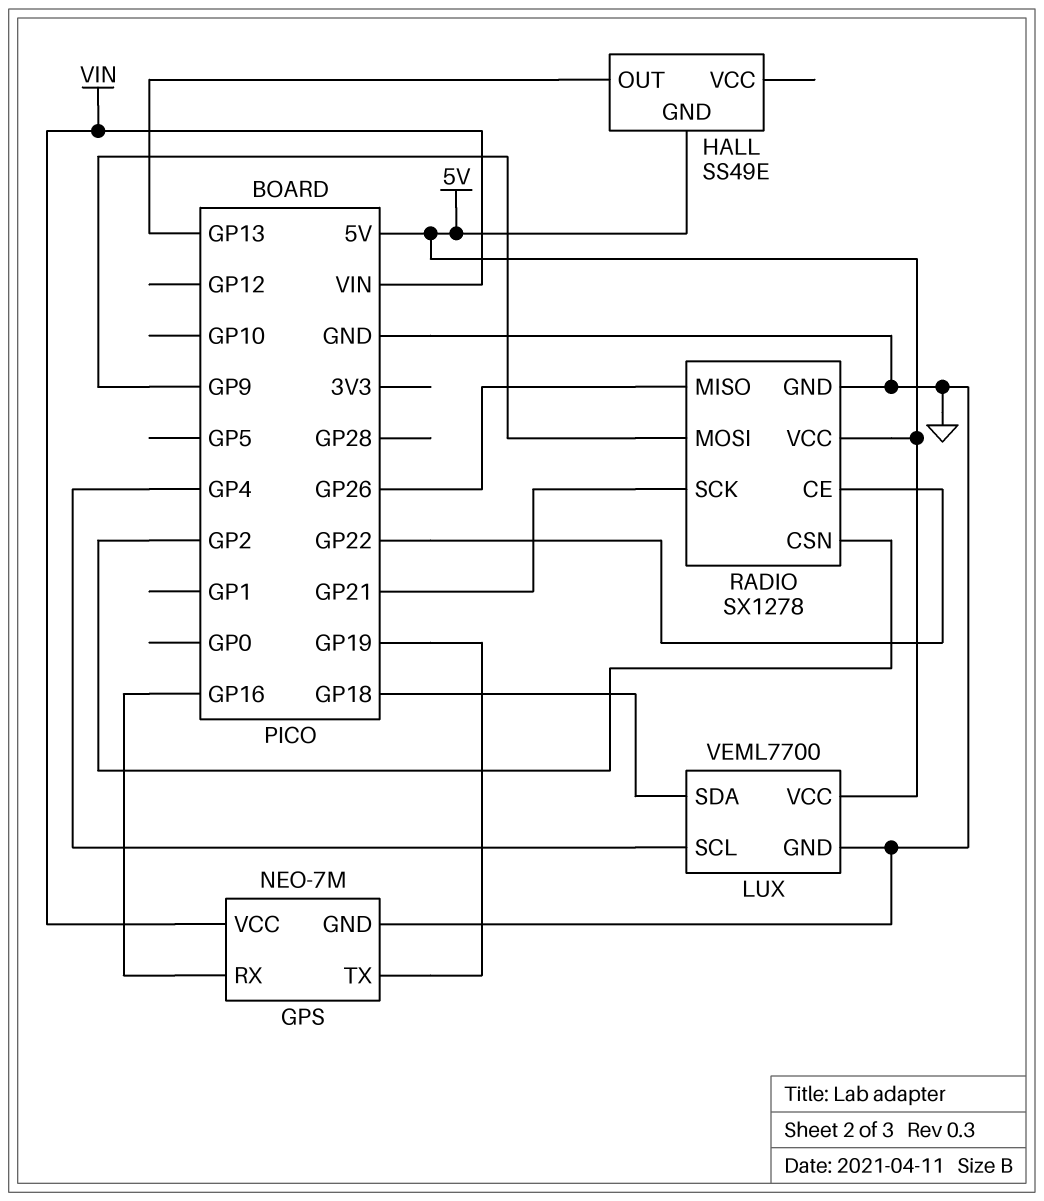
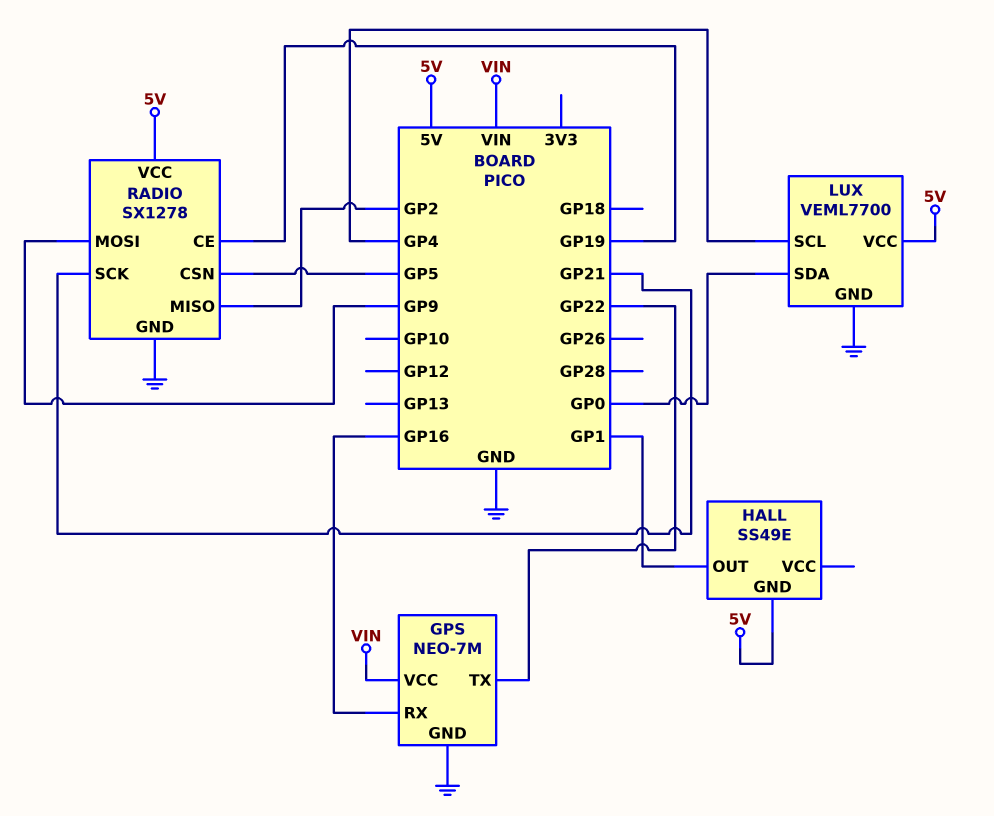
GPS pin TX: GP19 -> GP22
HALL pin OUT: GP13 -> GP1
LUX pin SDA: GP18 -> GP0
RADIO pin CE: GP22 -> GP19
RADIO pin CSN: GP2 -> GP5
RADIO pin MISO: GP26 -> GP2

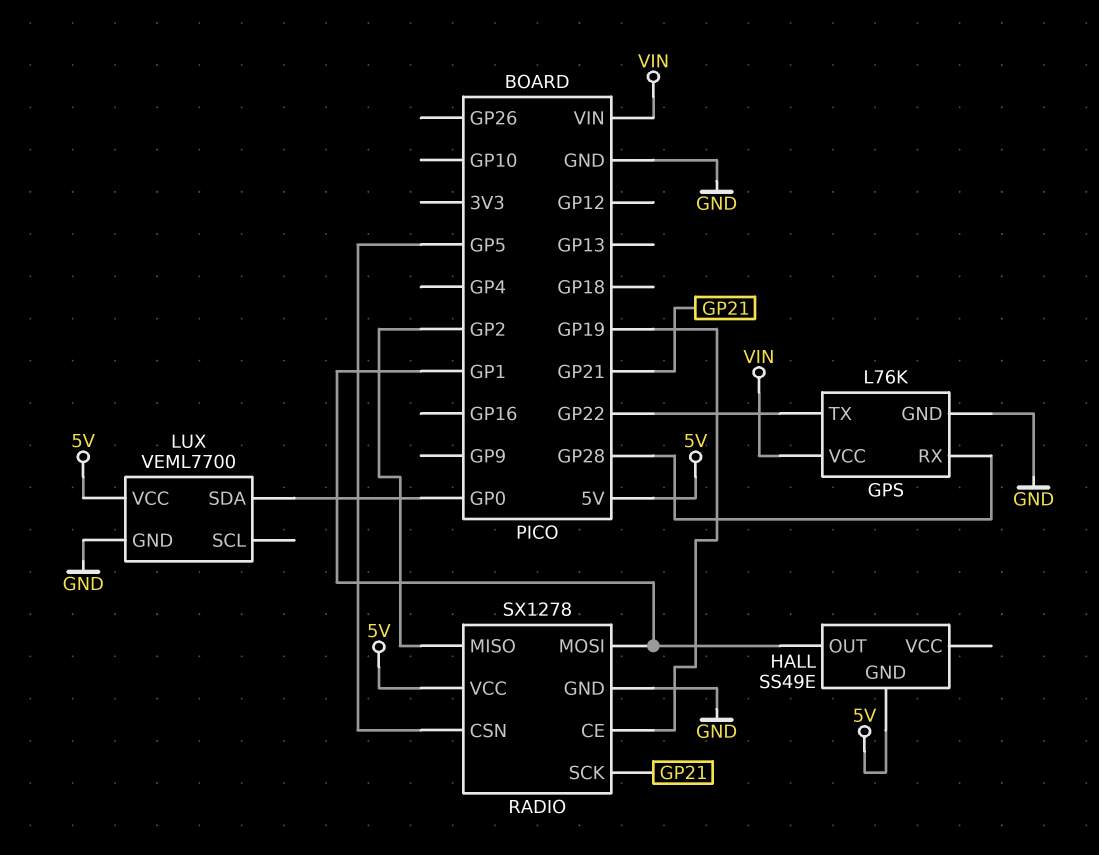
GPS: NEO-7M -> L76K
GPS pin RX: GP16 -> GP28
LUX pin SCL: GP4 -> none
RADIO pin MOSI: GP9 -> GP1

